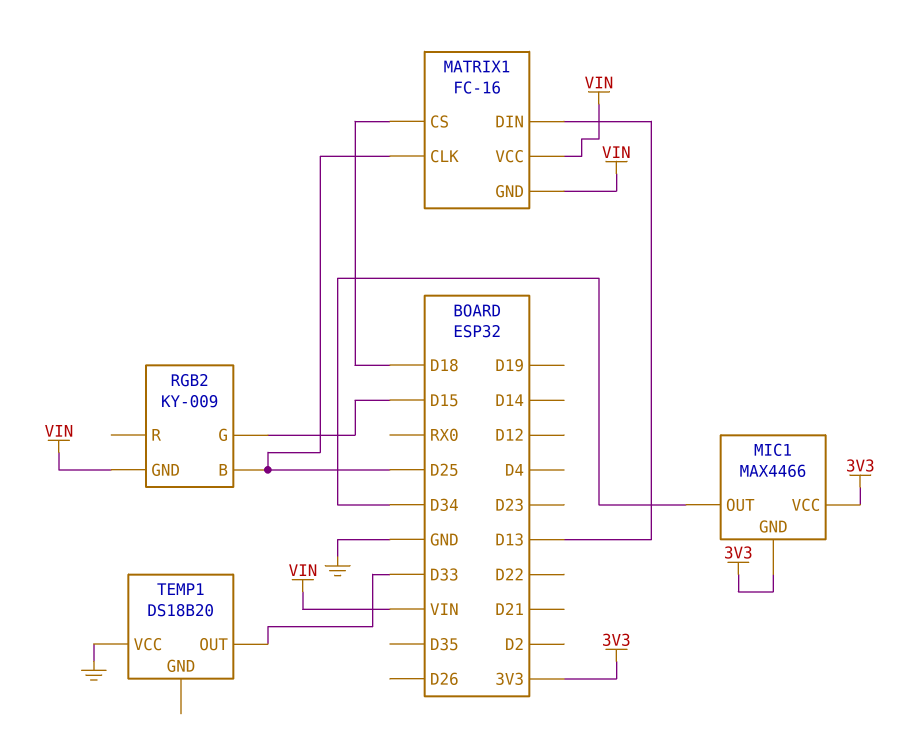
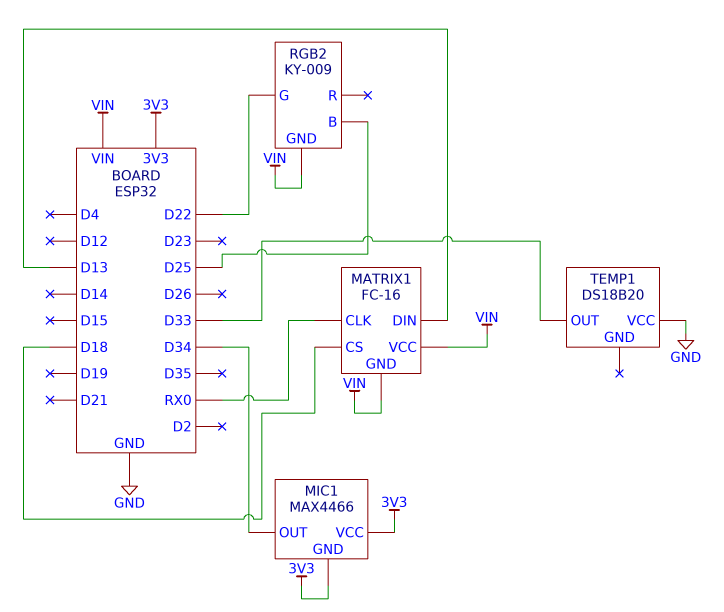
MATRIX1 pin CLK: D25 -> RX0
RGB2 pin G: D15 -> D22

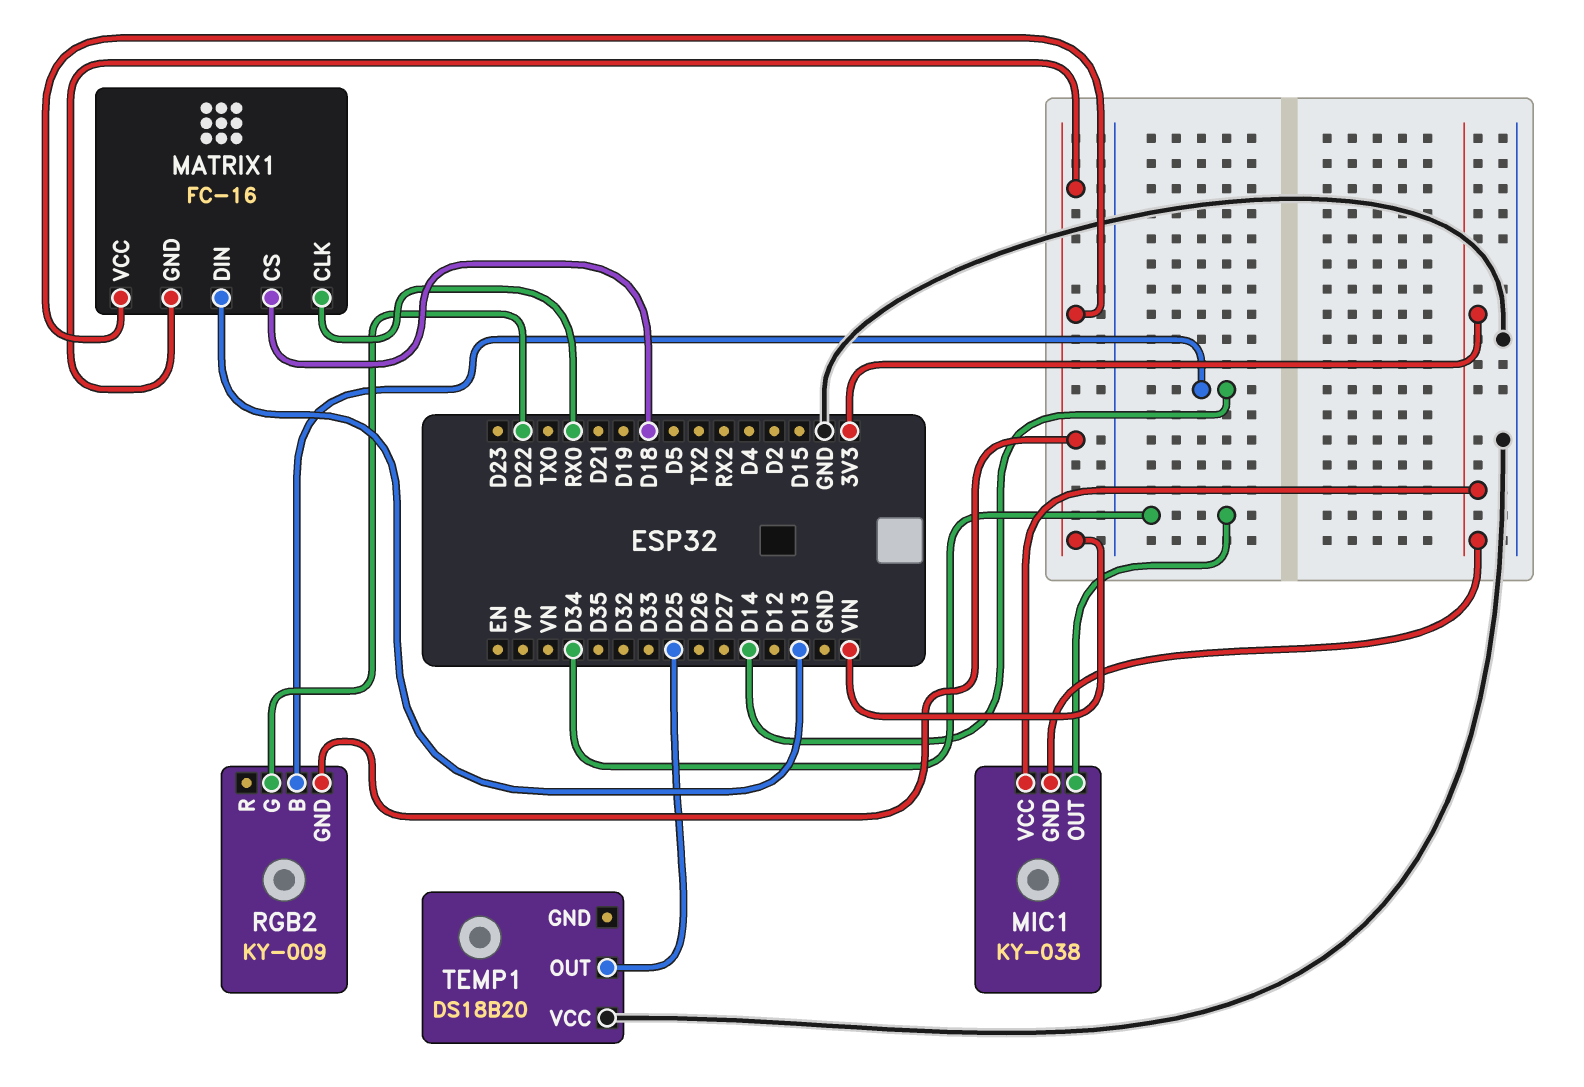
MIC1: MAX4466 -> KY-038
RGB2 pin B: D25 -> D14
TEMP1 pin OUT: D33 -> D25

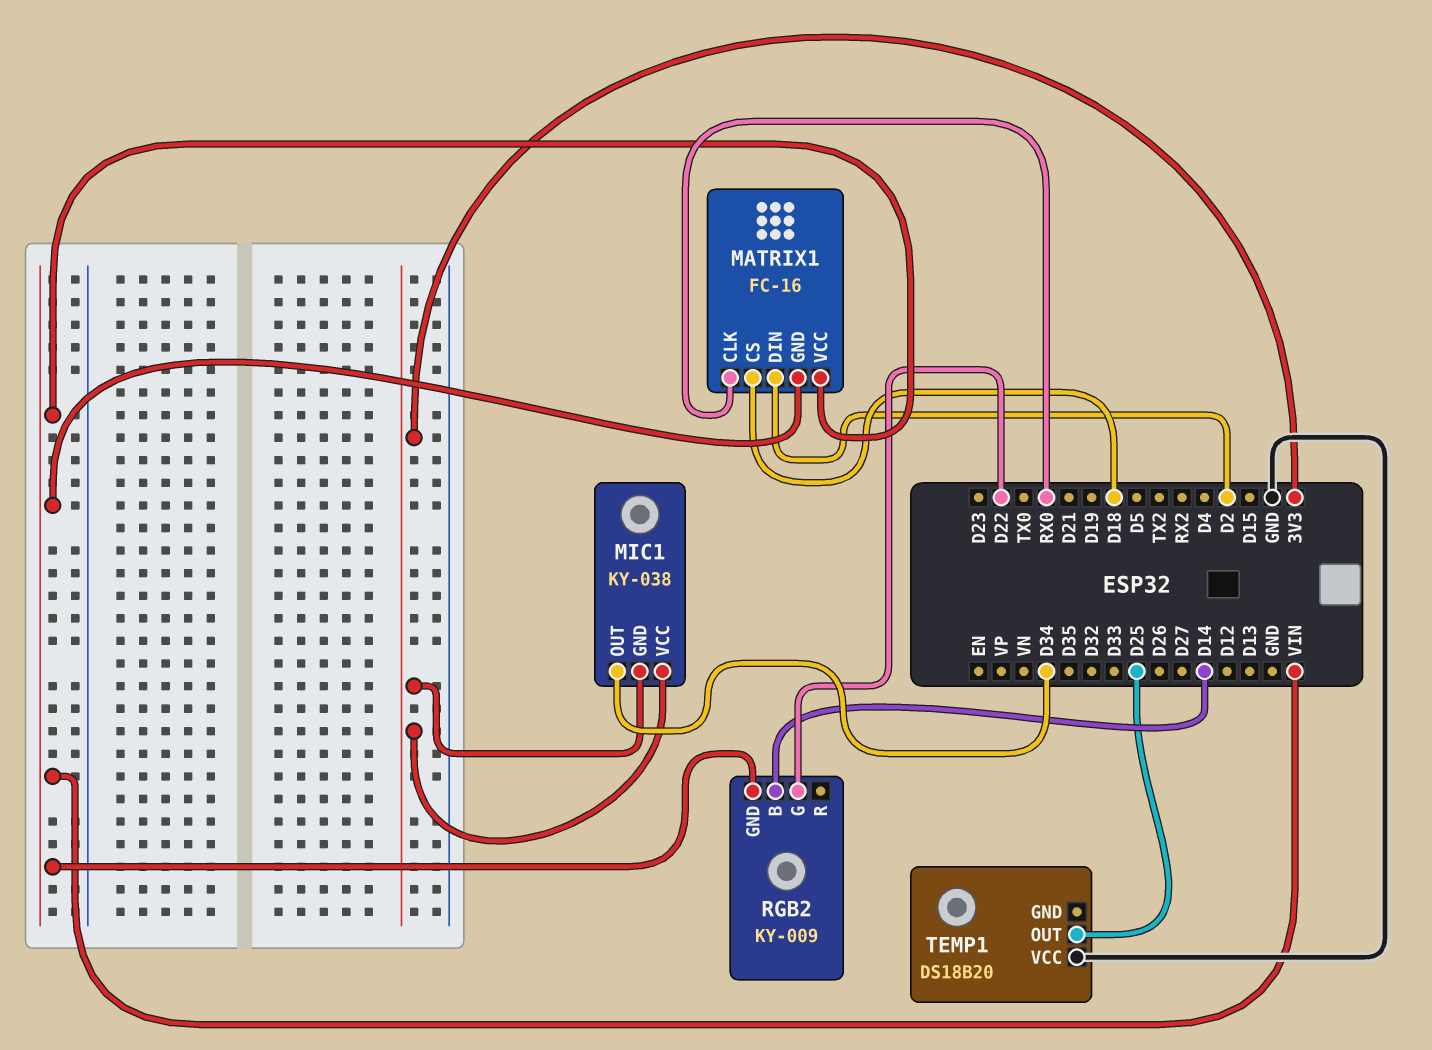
MATRIX1 pin DIN: D13 -> D2

